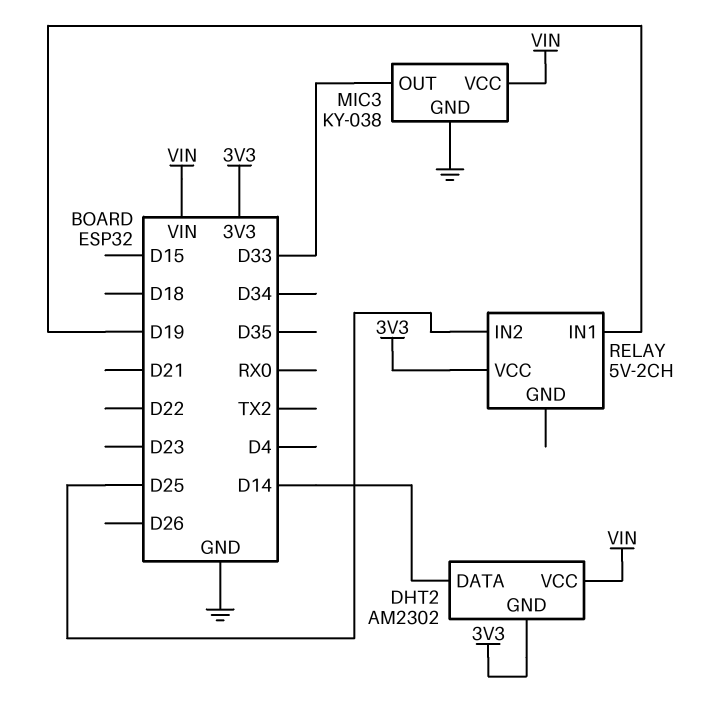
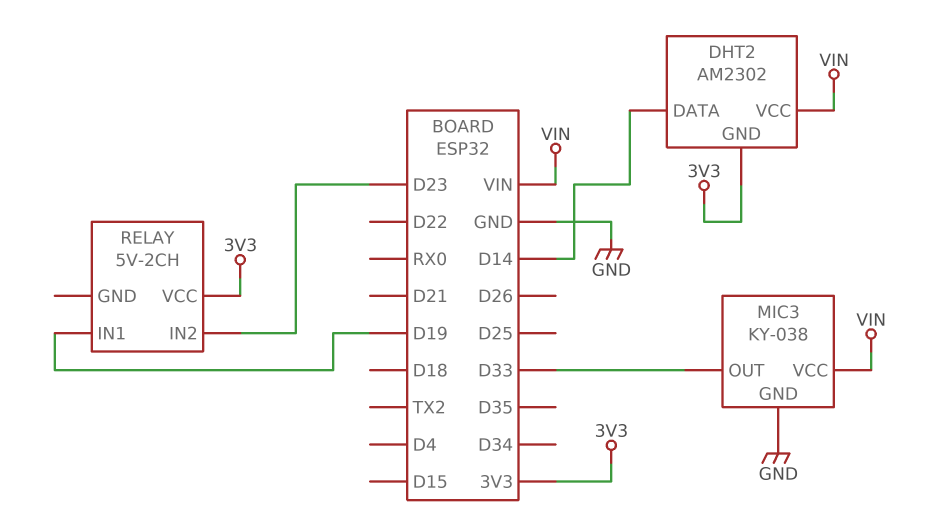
RELAY pin IN2: D25 -> D23

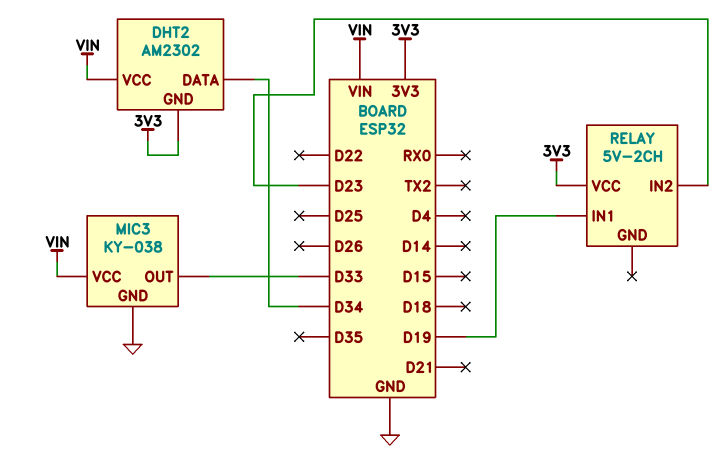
DHT2 pin DATA: D14 -> D34

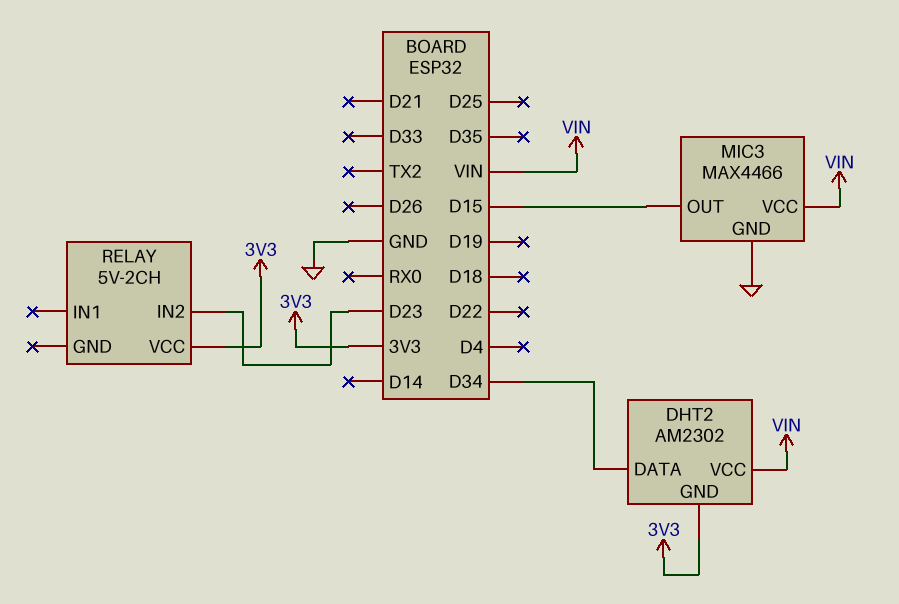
MIC3: KY-038 -> MAX4466
MIC3 pin OUT: D33 -> D15
RELAY pin IN1: D19 -> none

